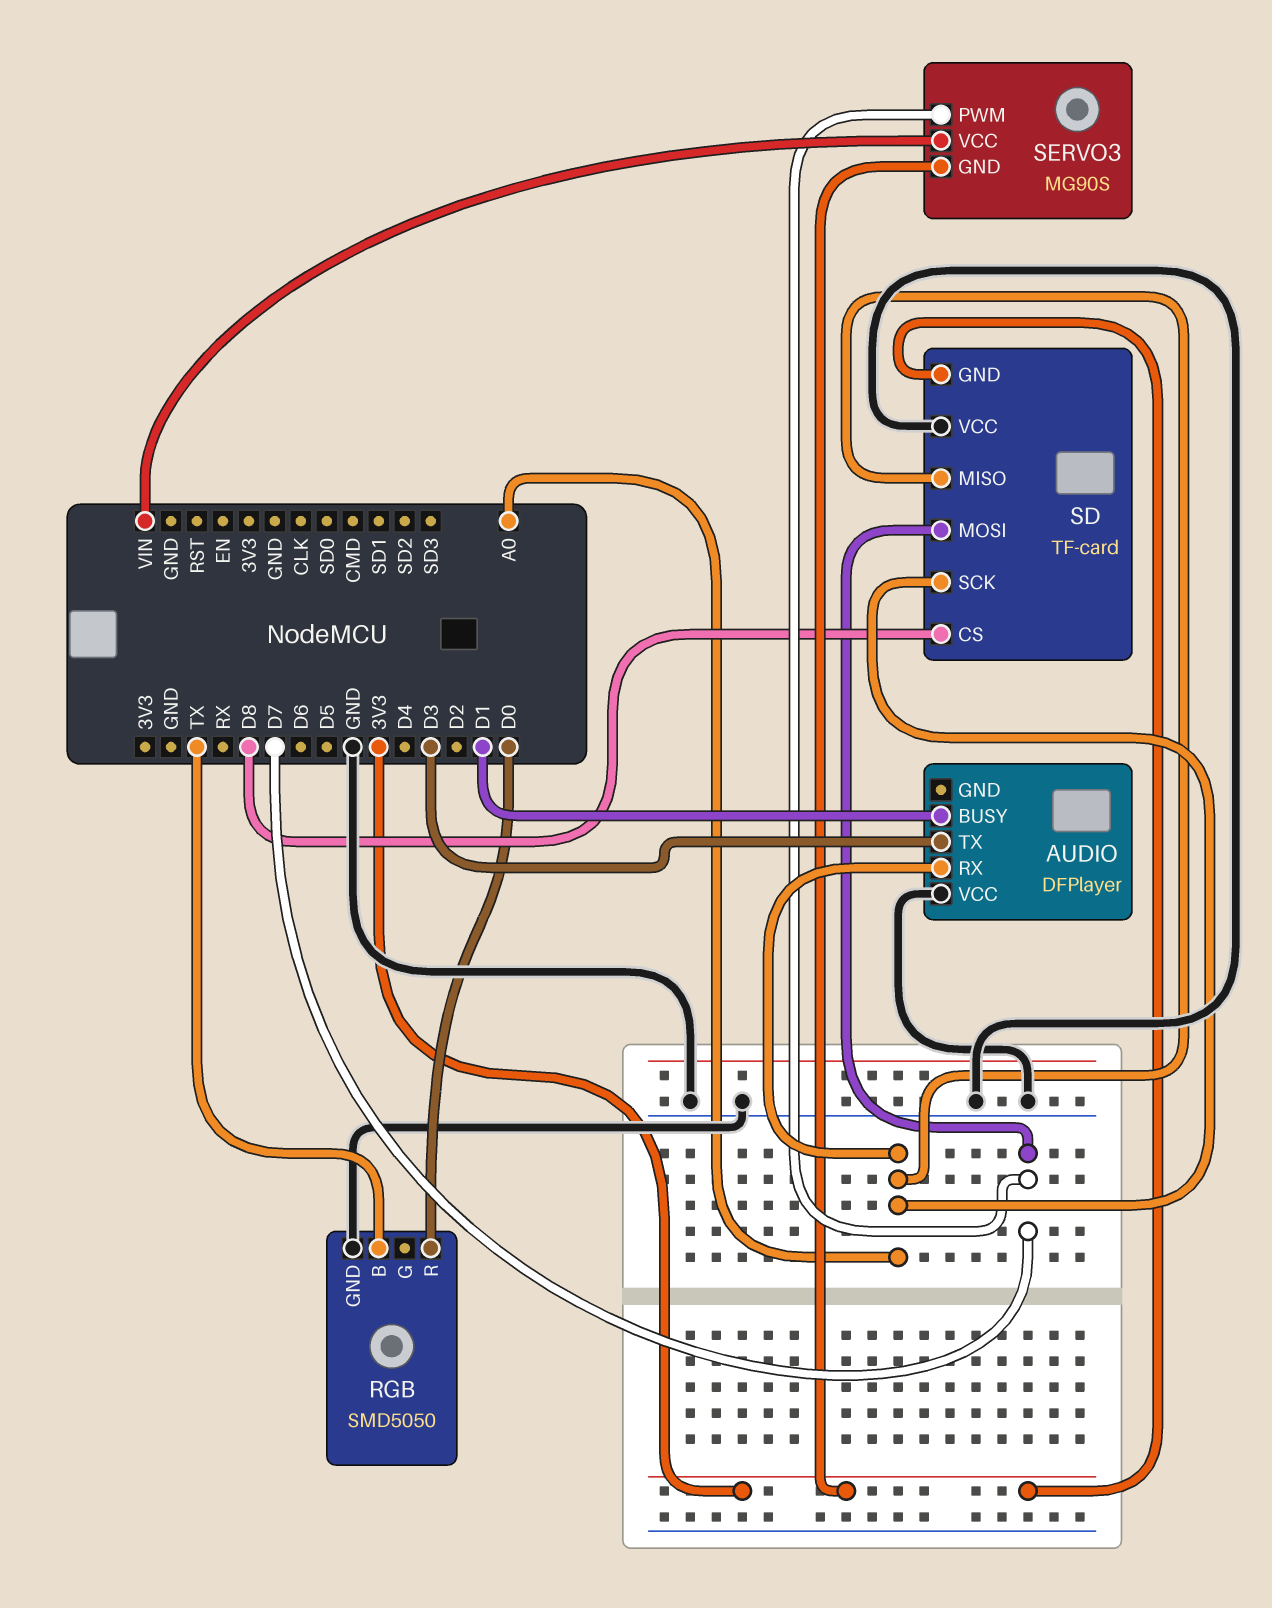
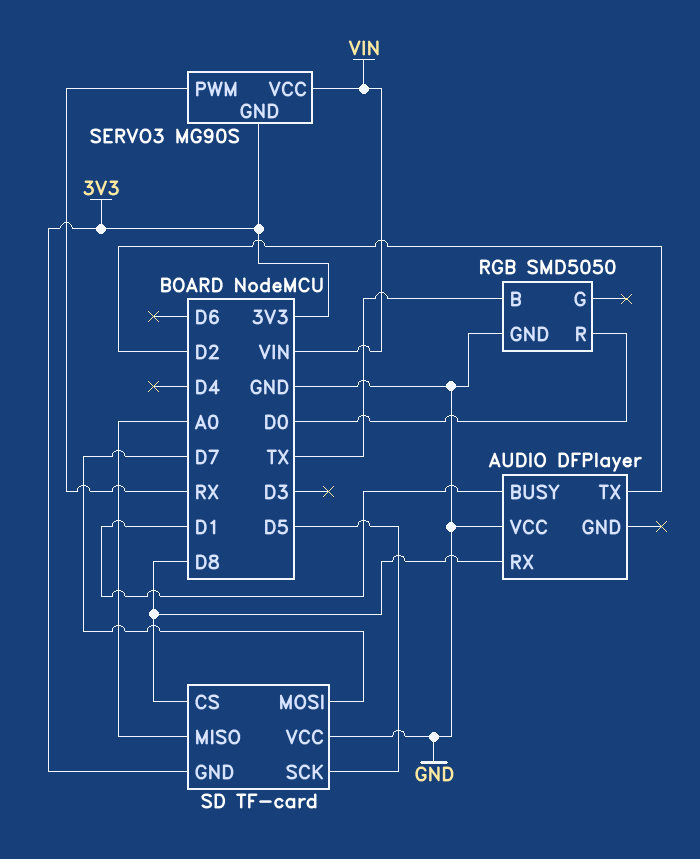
AUDIO pin RX: A0 -> D8
AUDIO pin TX: D3 -> D2
SD pin SCK: A0 -> D5
SERVO3 pin PWM: D7 -> RX

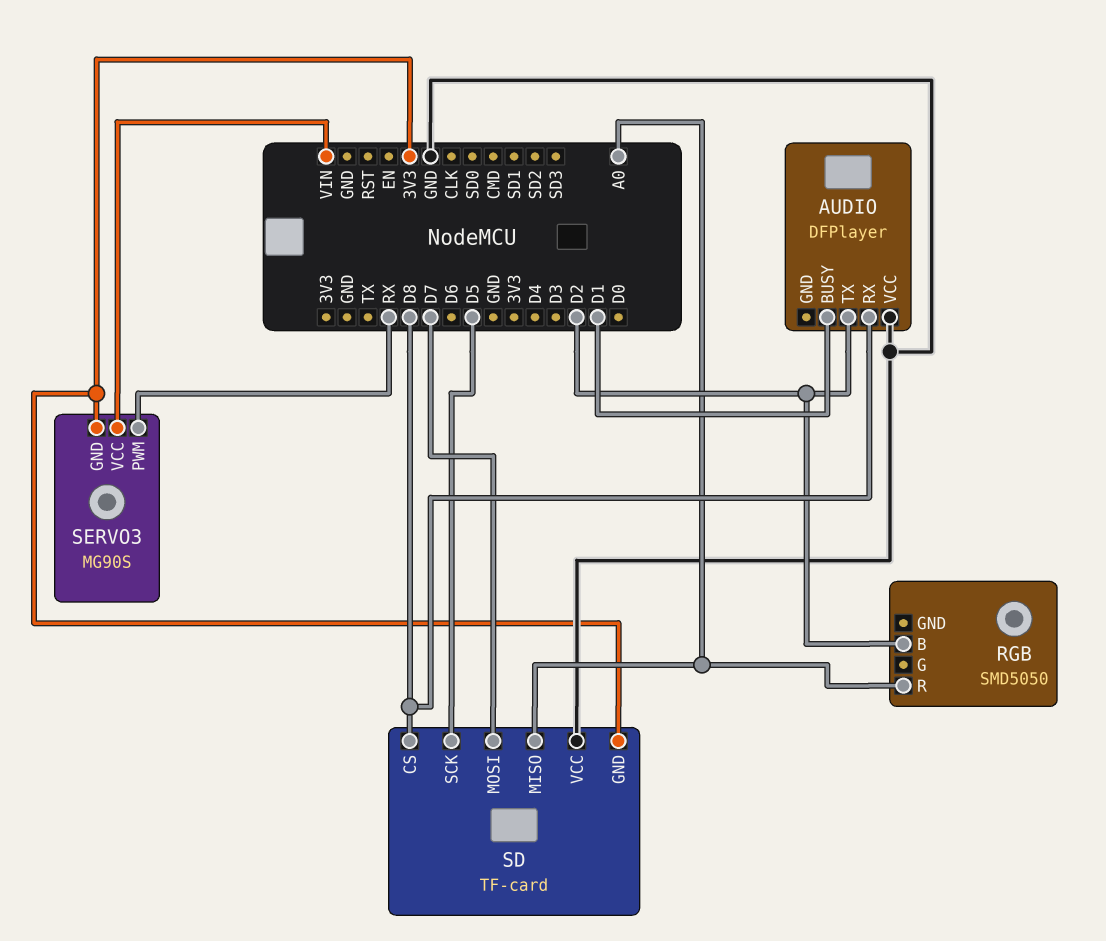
RGB pin B: TX -> D2
RGB pin GND: GND -> none
RGB pin R: D0 -> A0

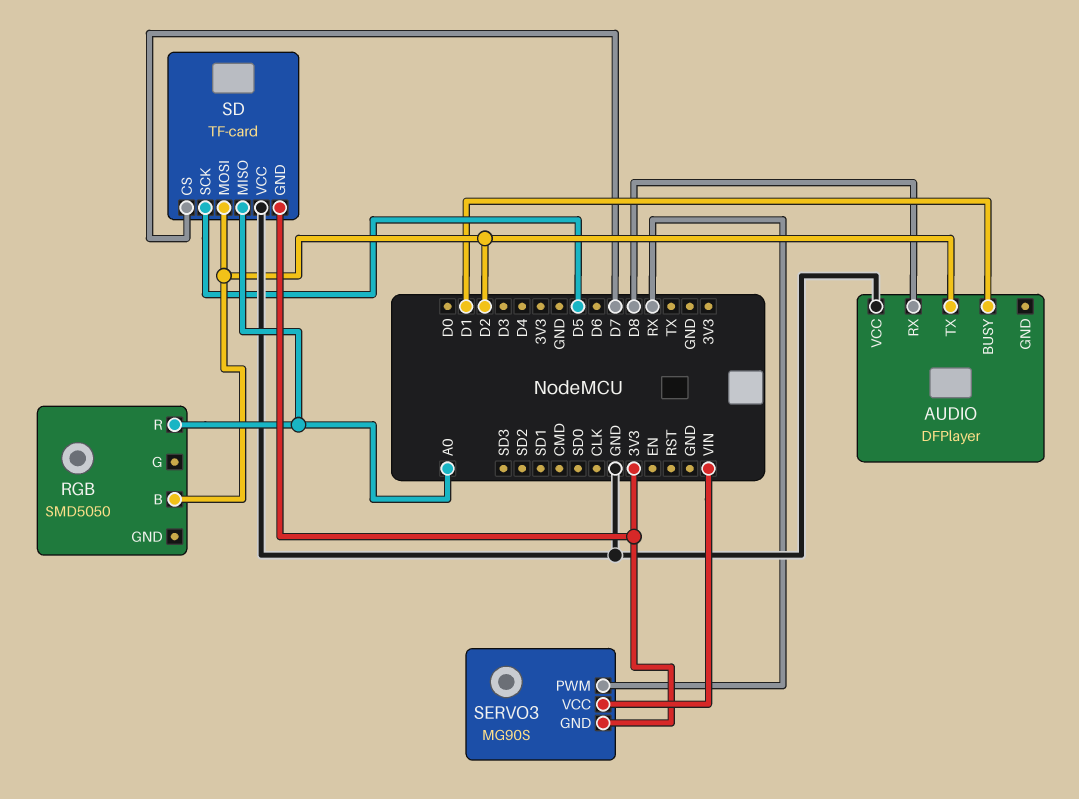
SD pin CS: D8 -> D7
SD pin MOSI: D7 -> D2

